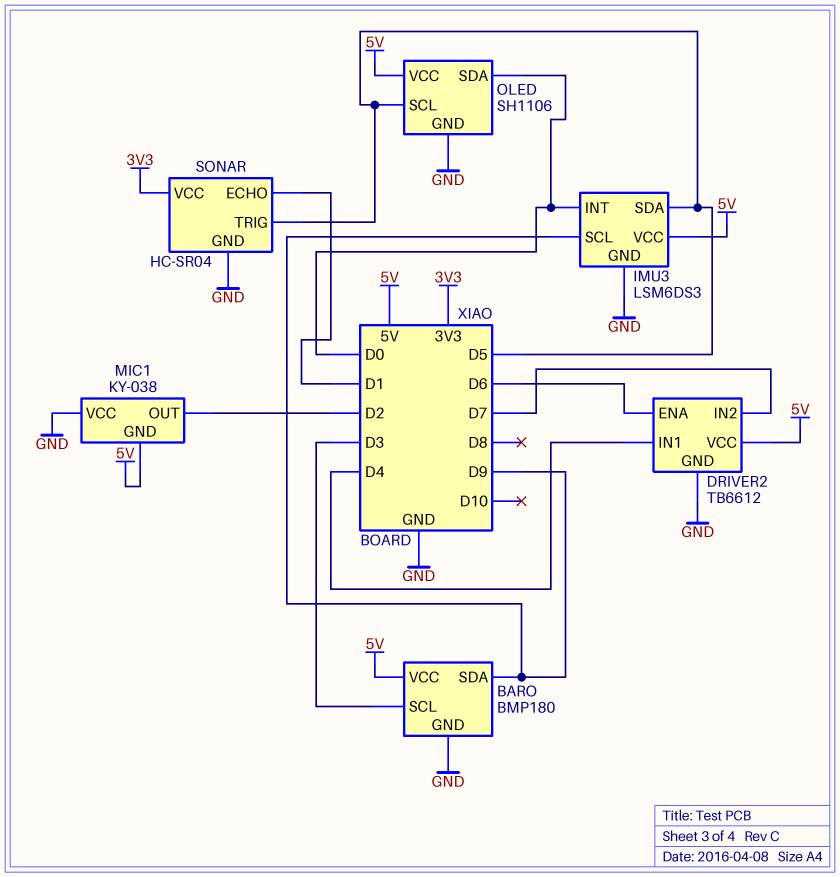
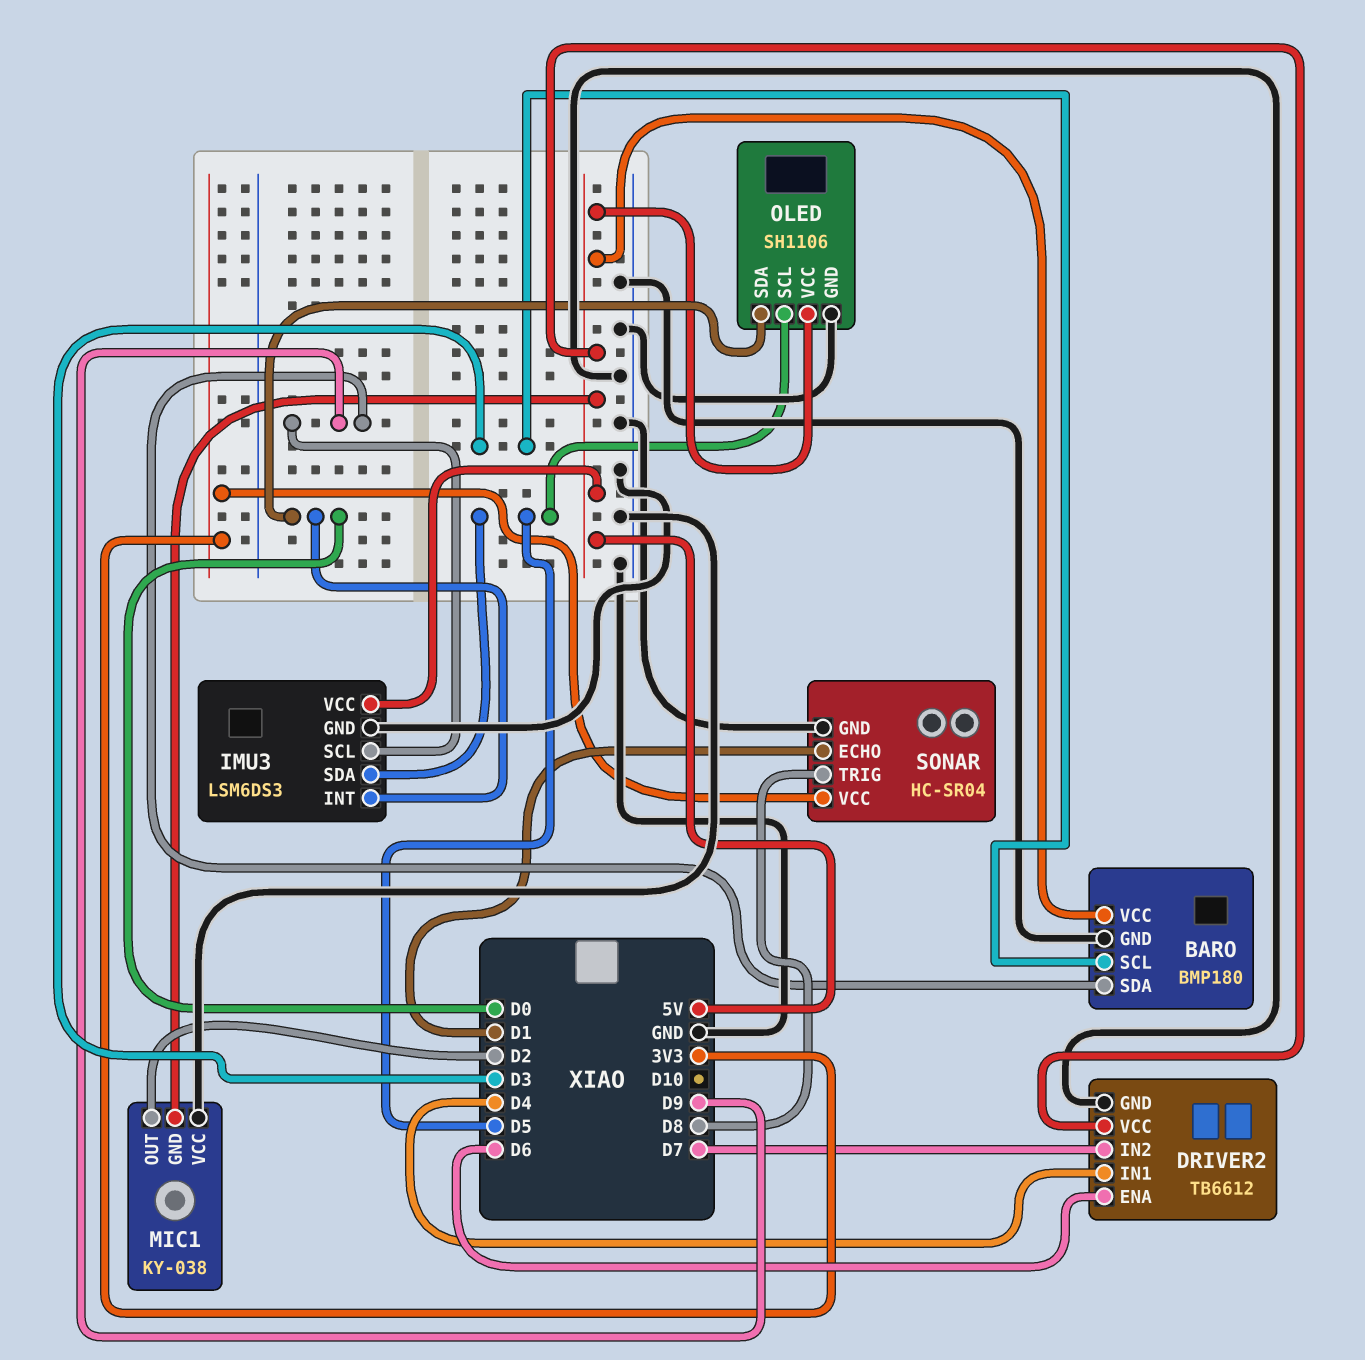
SONAR pin TRIG: D5 -> D8

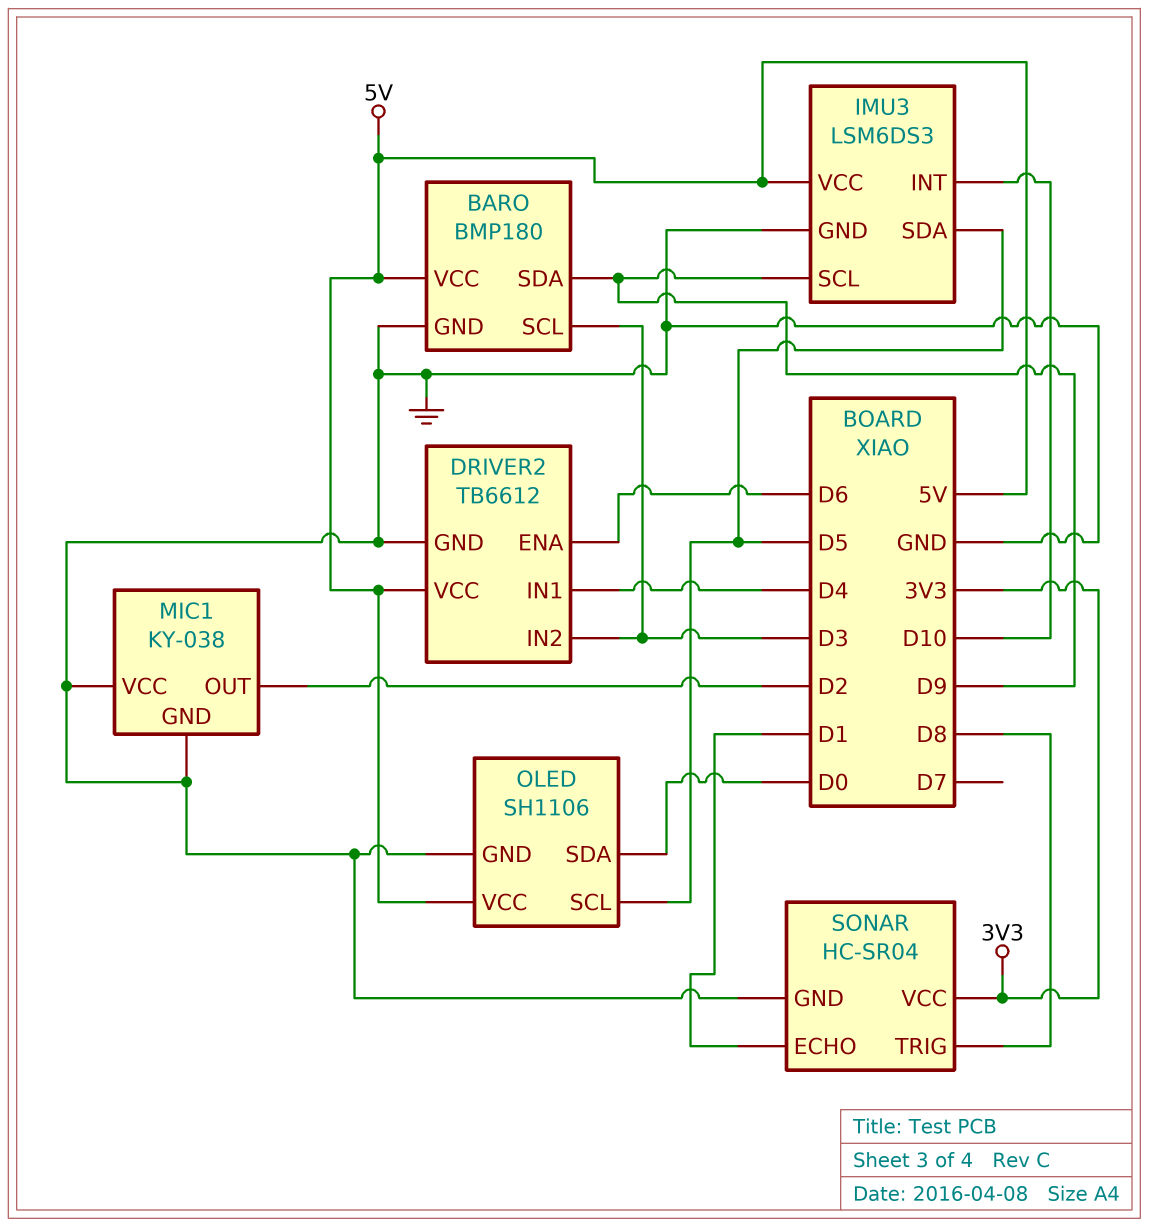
DRIVER2 pin IN2: D7 -> D3
IMU3 pin INT: D0 -> D10
MIC1 pin GND: 5V -> GND

